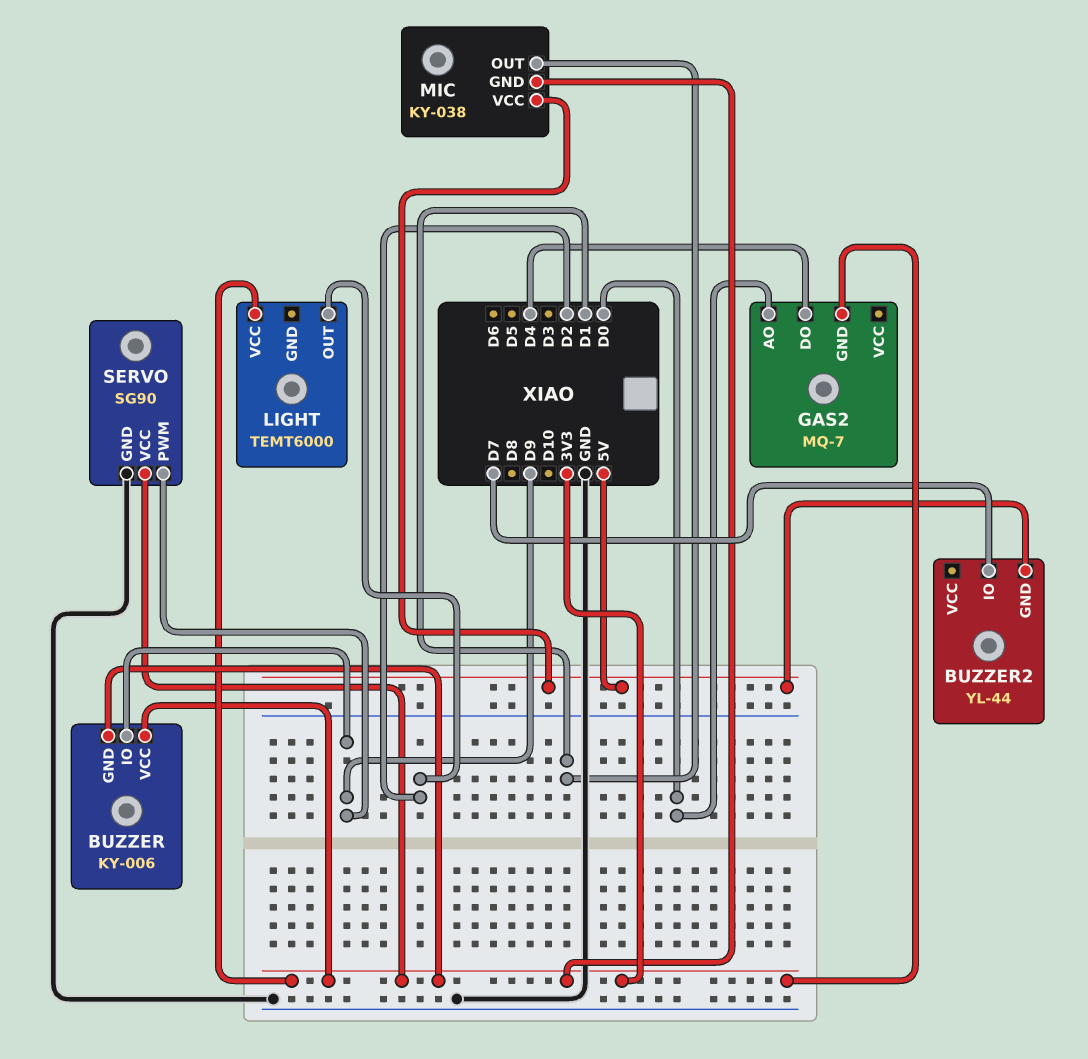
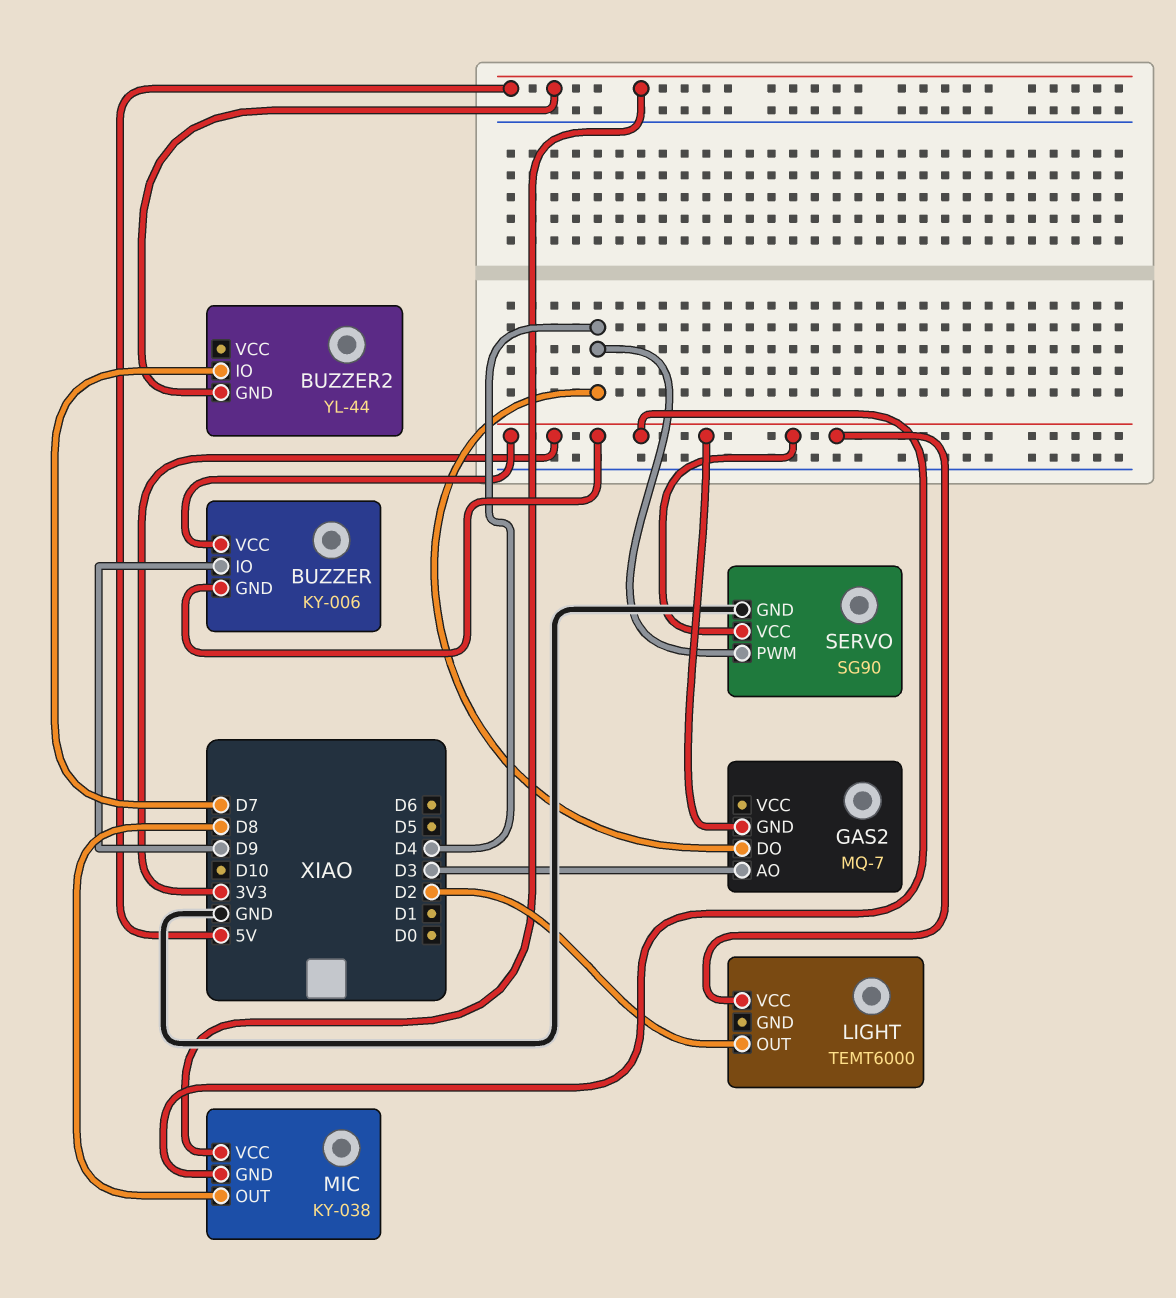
GAS2 pin AO: D0 -> D3
MIC pin OUT: D1 -> D8
SERVO pin PWM: D9 -> D4

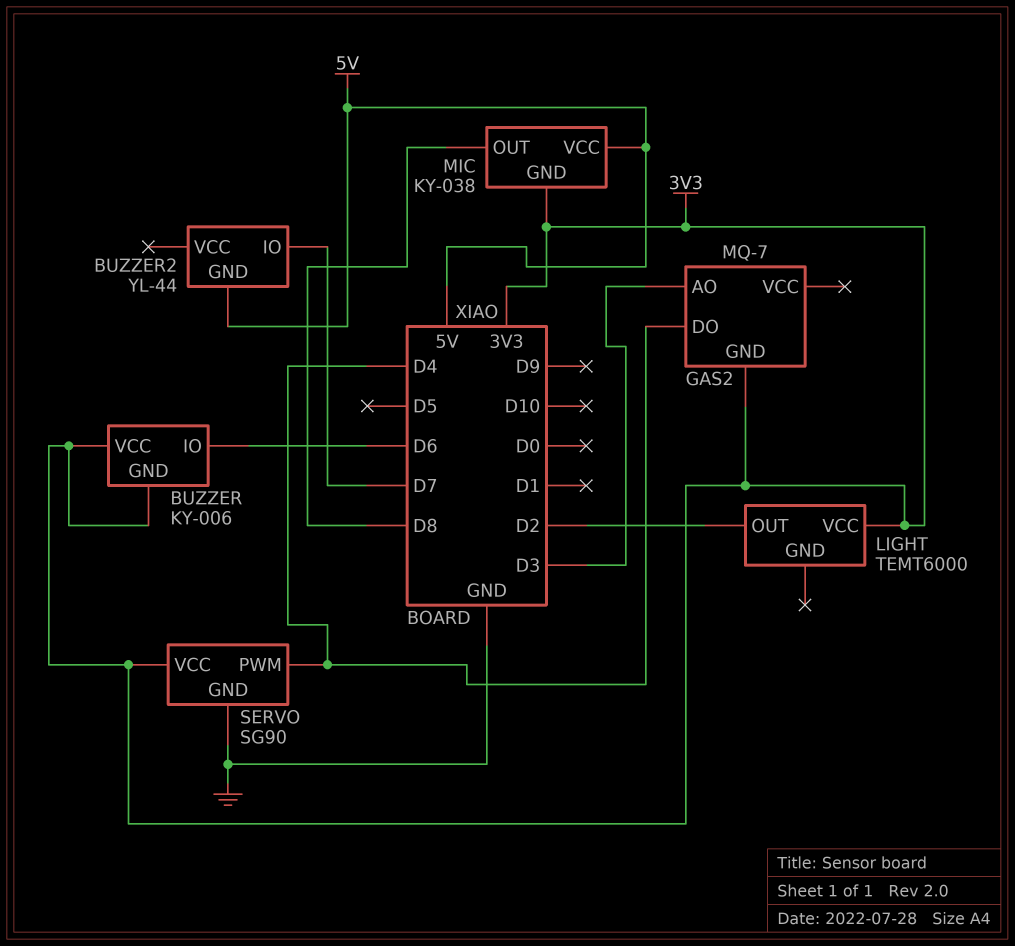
BUZZER pin IO: D9 -> D6

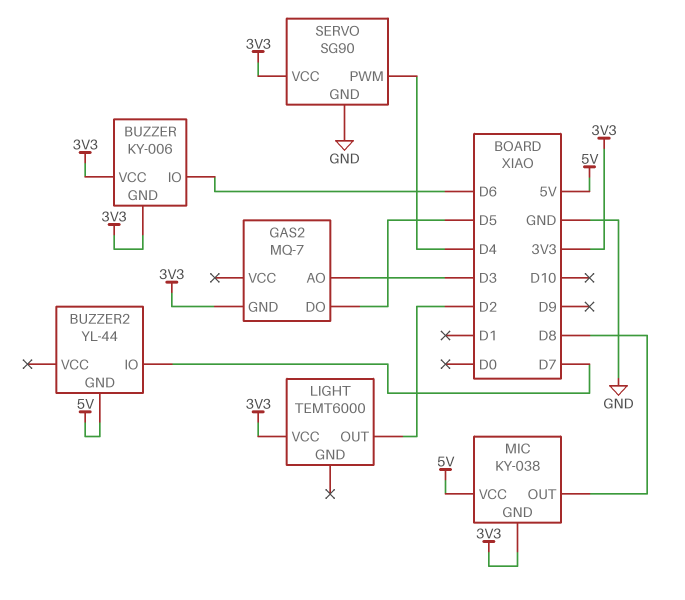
GAS2 pin DO: D4 -> D5

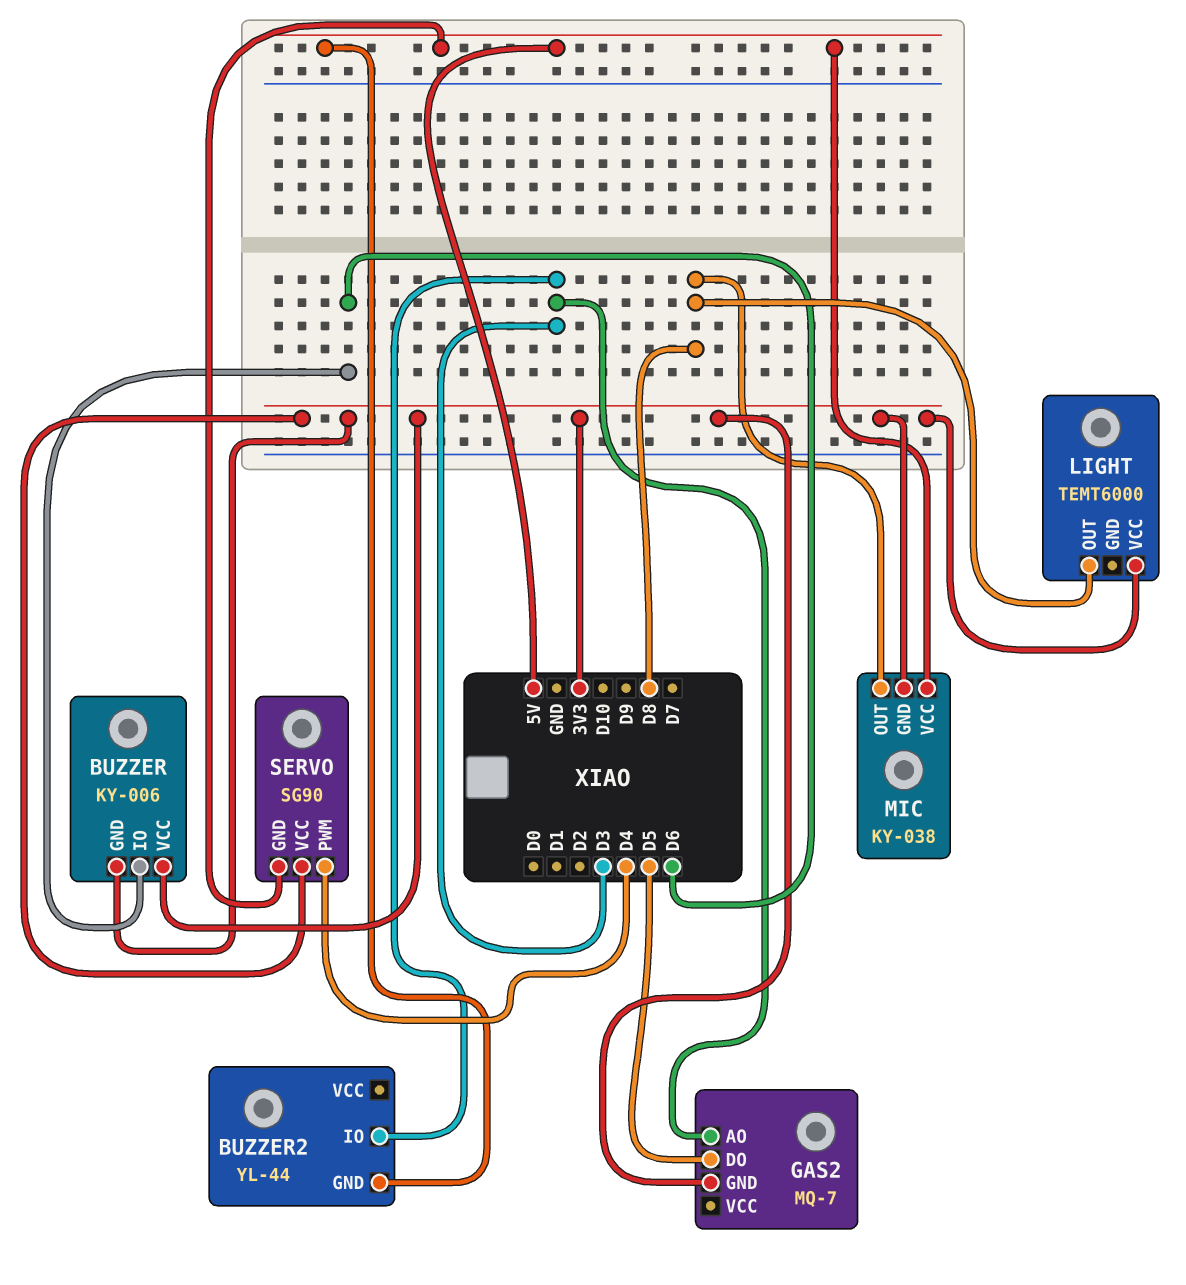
BUZZER2 pin IO: D7 -> D3
LIGHT pin OUT: D2 -> D8
SERVO pin GND: GND -> 5V

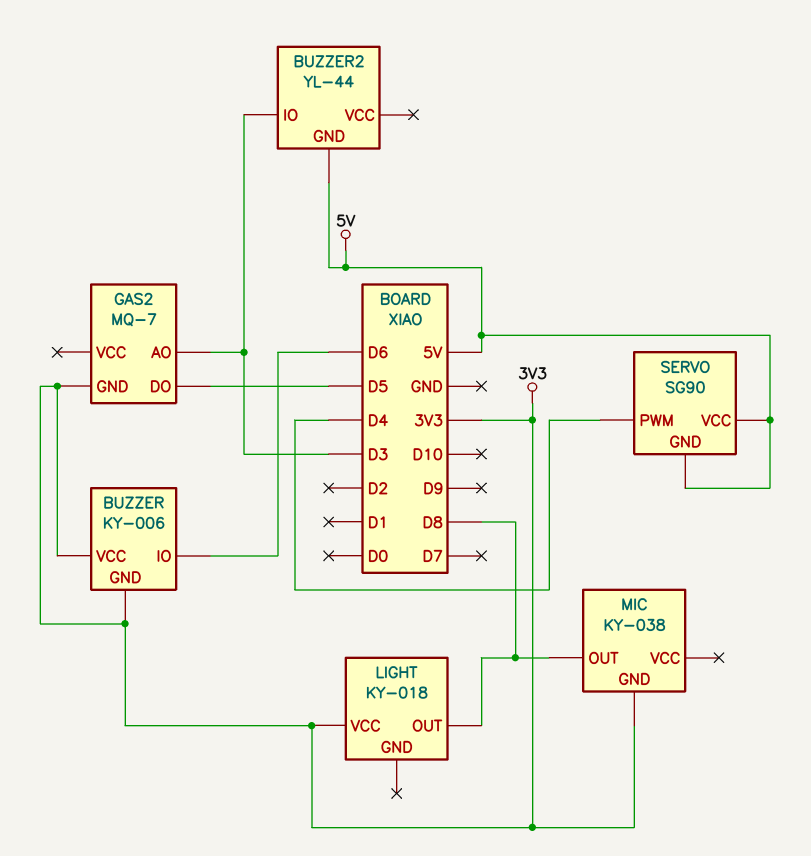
LIGHT: TEMT6000 -> KY-018
MIC pin VCC: 5V -> none
SERVO pin VCC: 3V3 -> 5V

